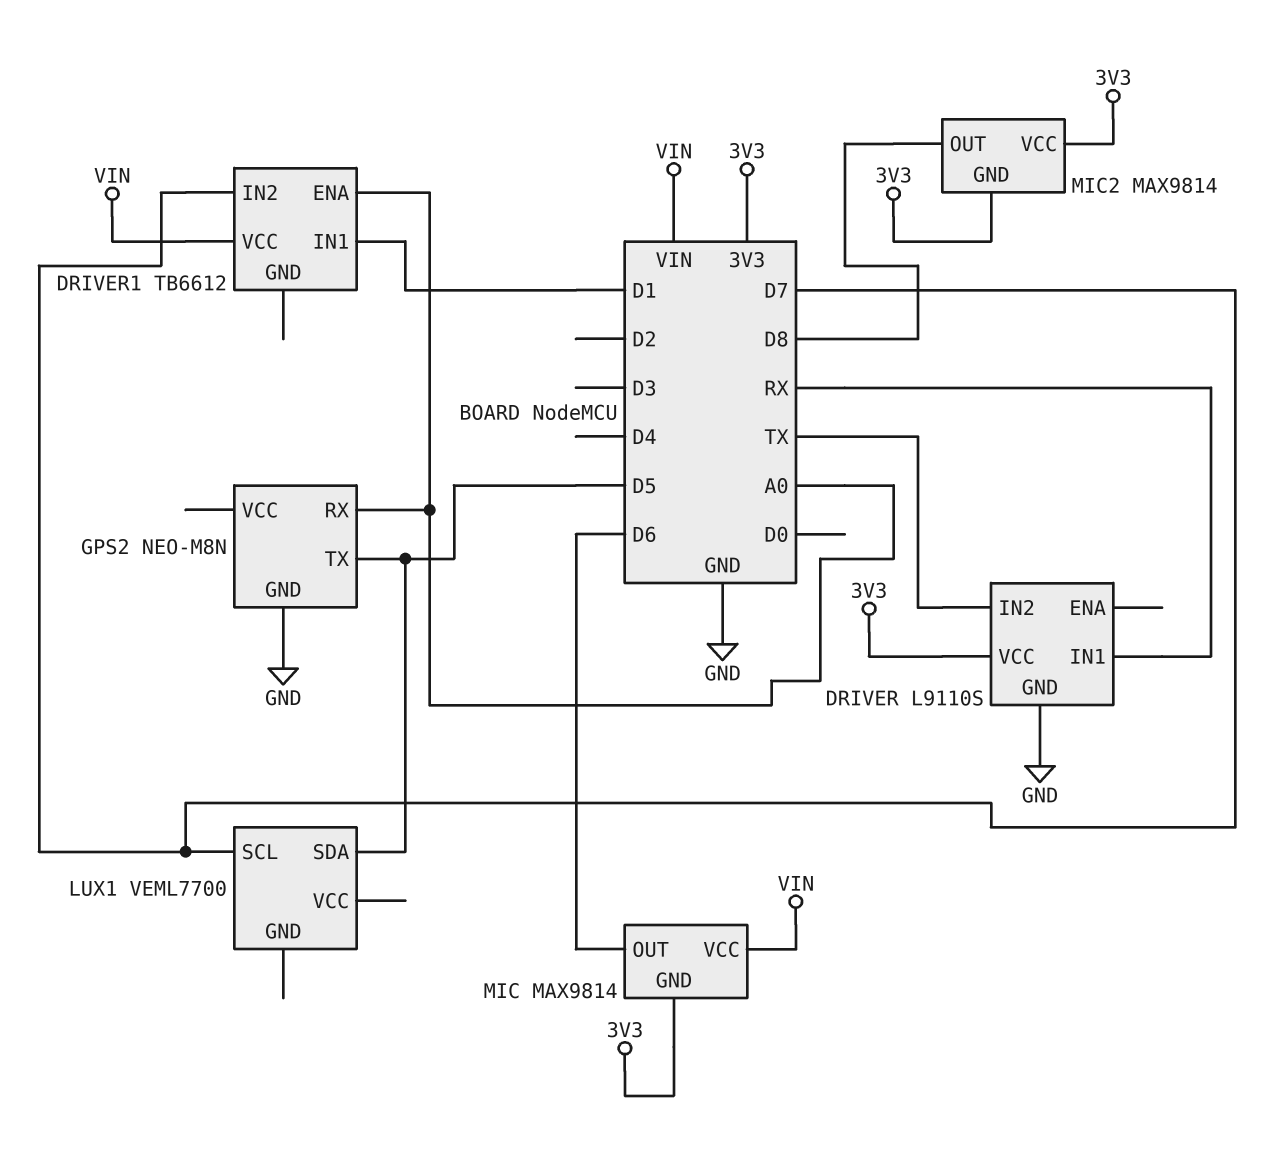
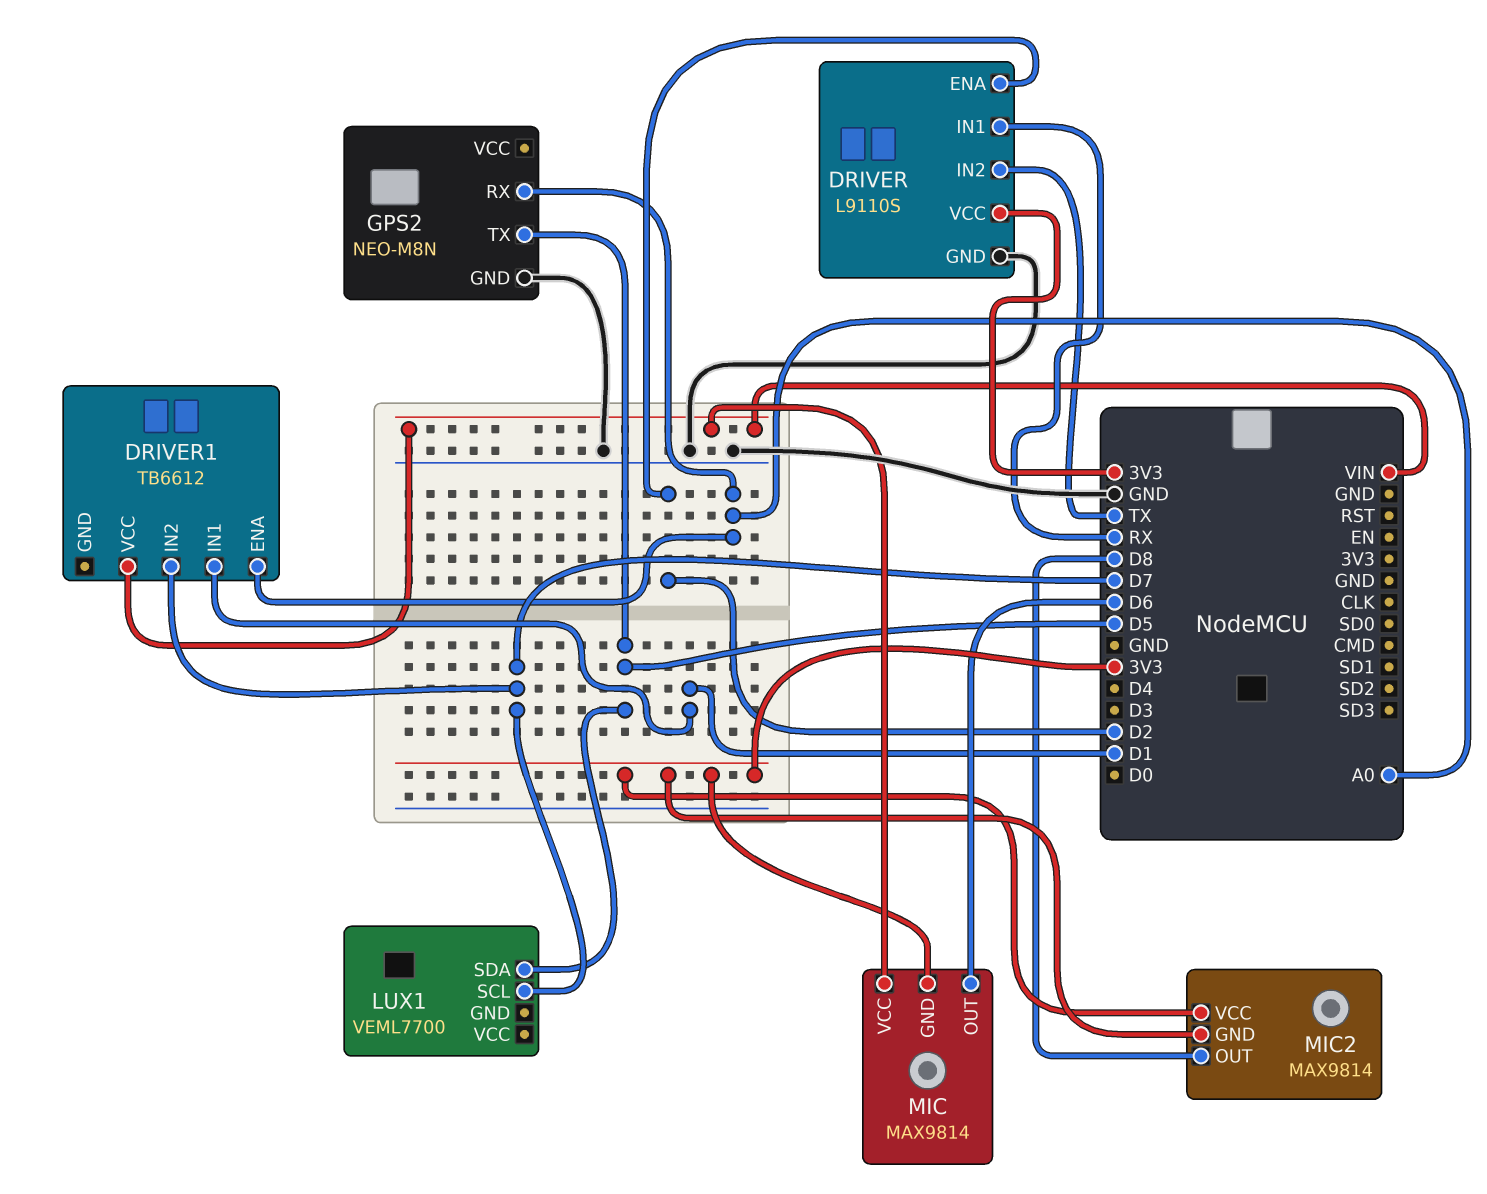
DRIVER pin ENA: none -> D2

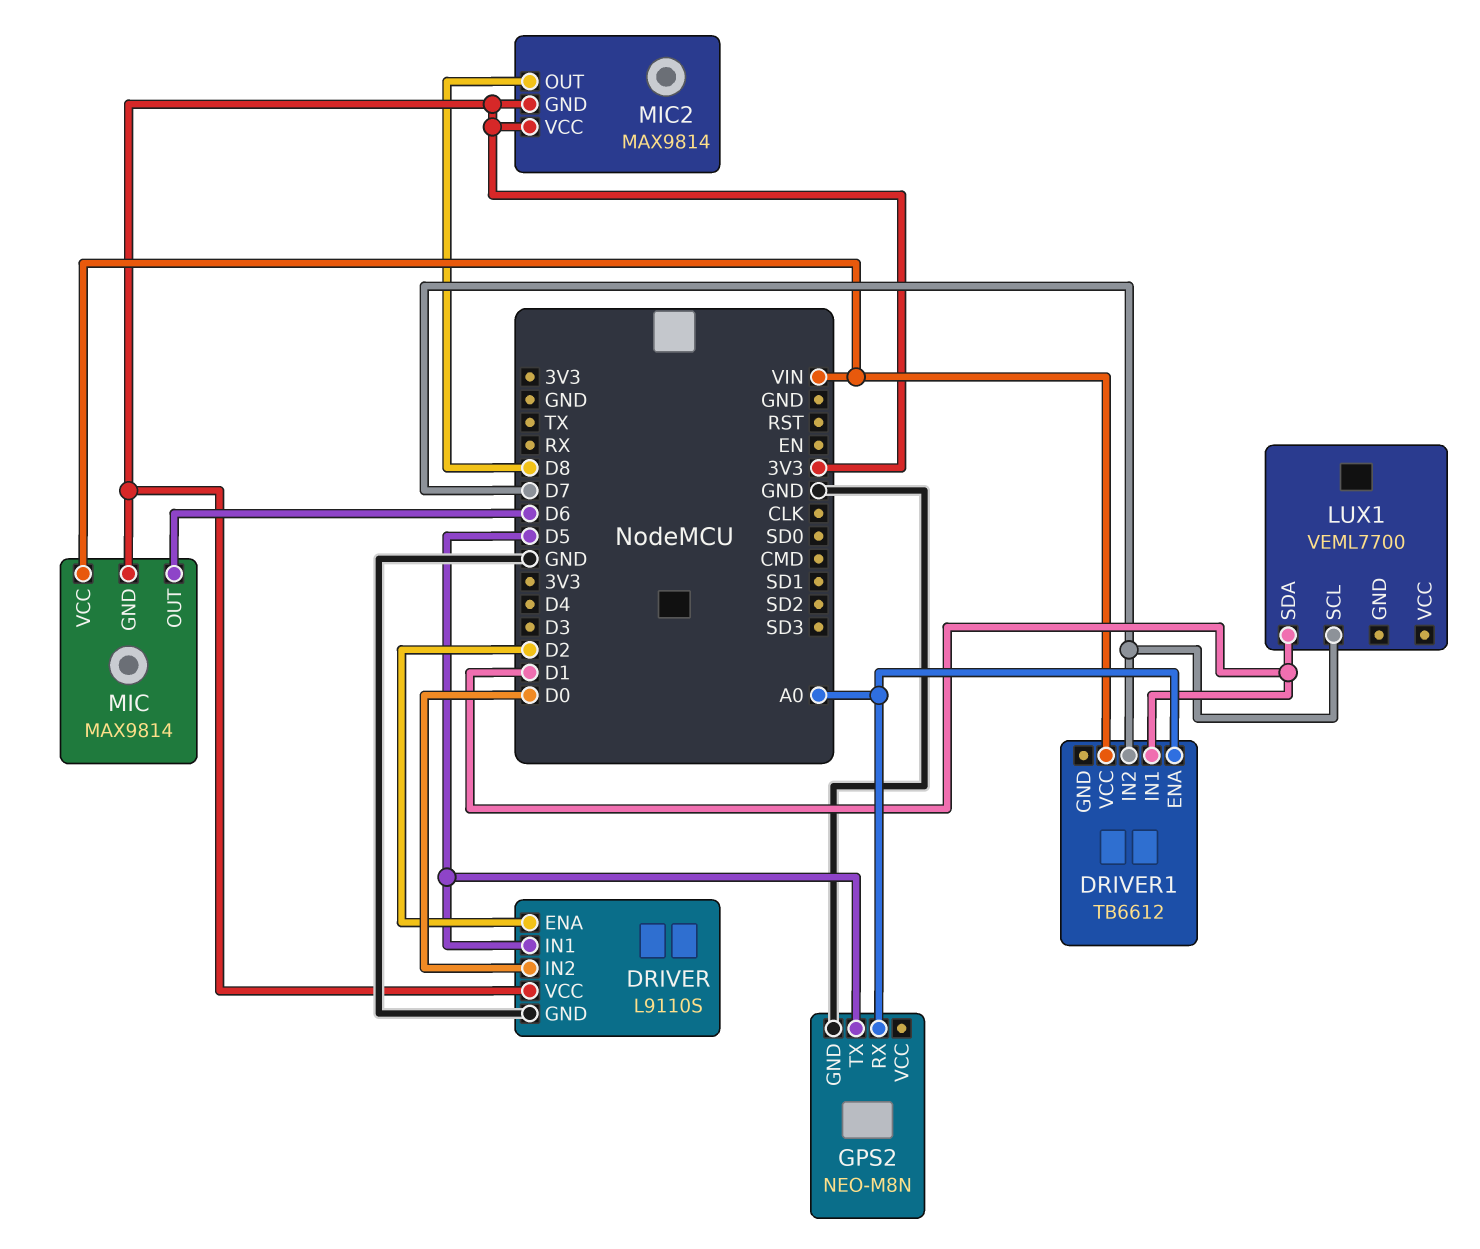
DRIVER pin IN1: RX -> D5
DRIVER pin IN2: TX -> D0
LUX1 pin SDA: D5 -> D1

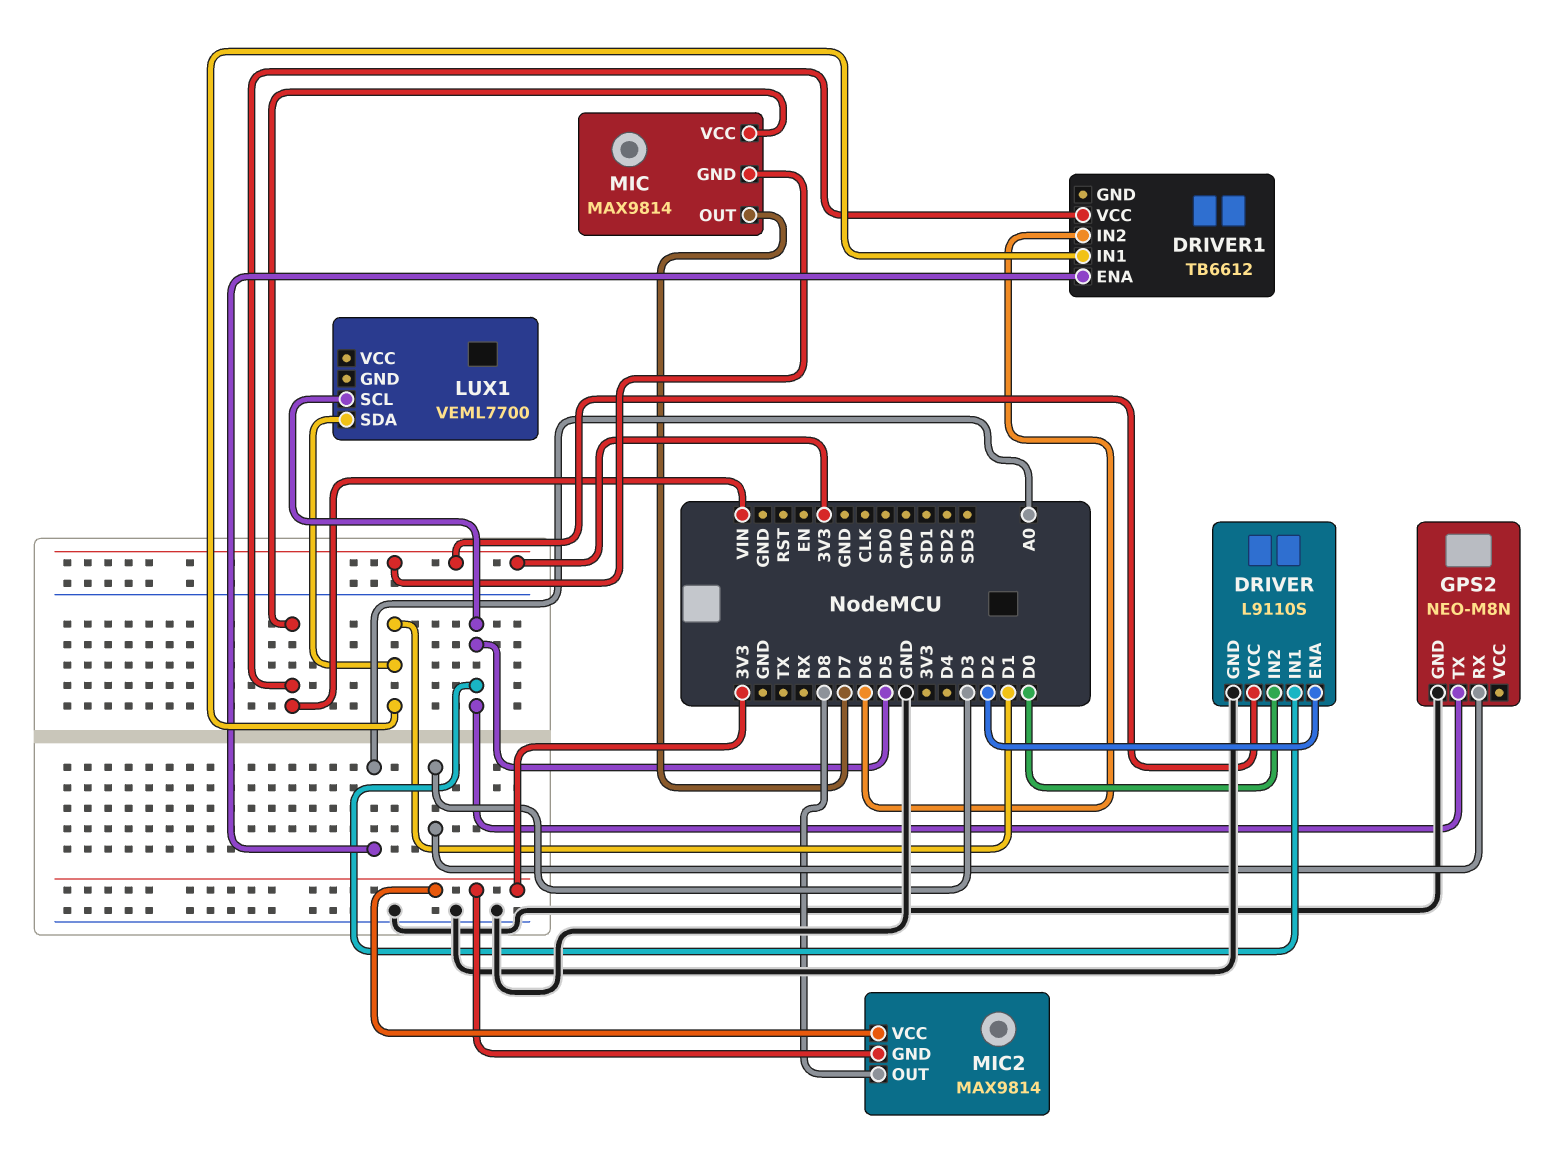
DRIVER1 pin IN2: D7 -> D6
GPS2 pin RX: A0 -> D3
LUX1 pin SCL: D7 -> D5
MIC pin OUT: D6 -> D7

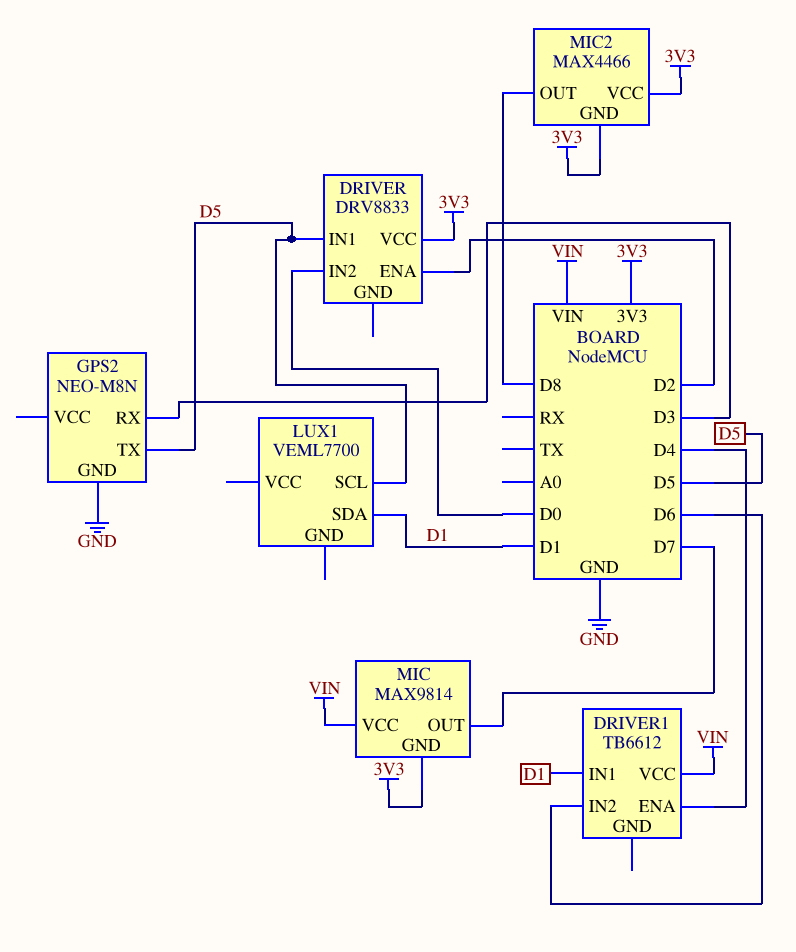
DRIVER: L9110S -> DRV8833
DRIVER pin GND: GND -> none
DRIVER1 pin ENA: A0 -> D4
MIC2: MAX9814 -> MAX4466

